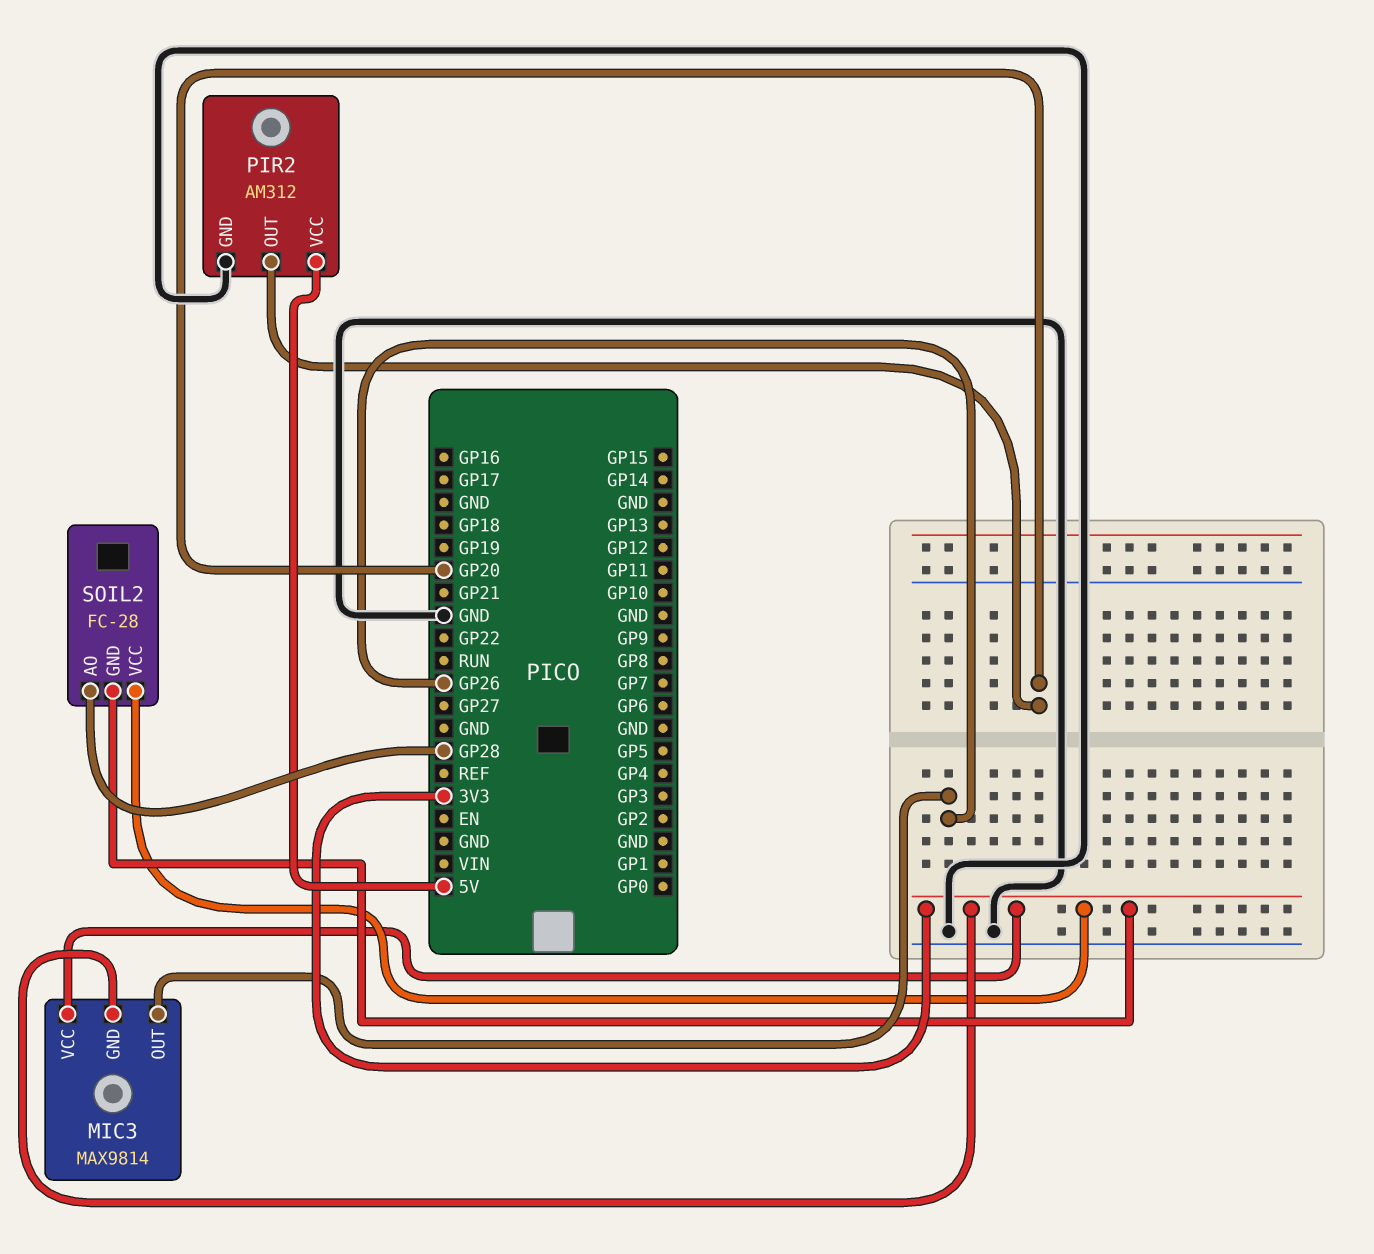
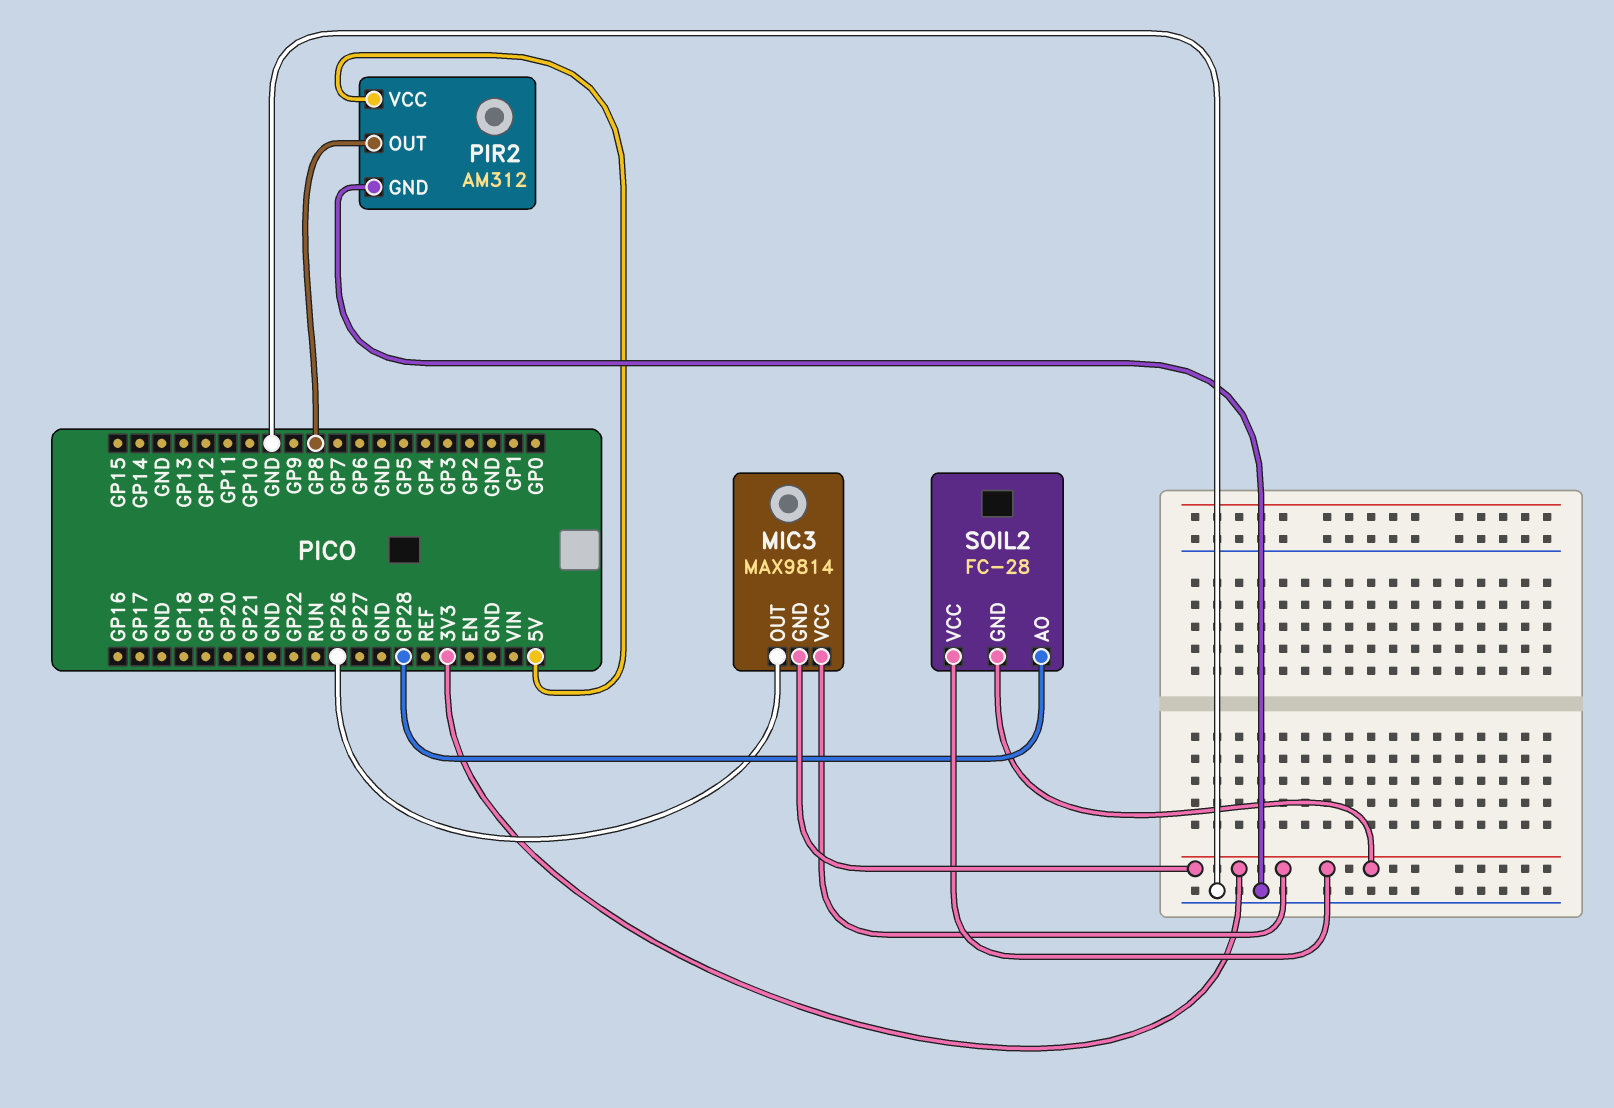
PIR2 pin OUT: GP20 -> GP8

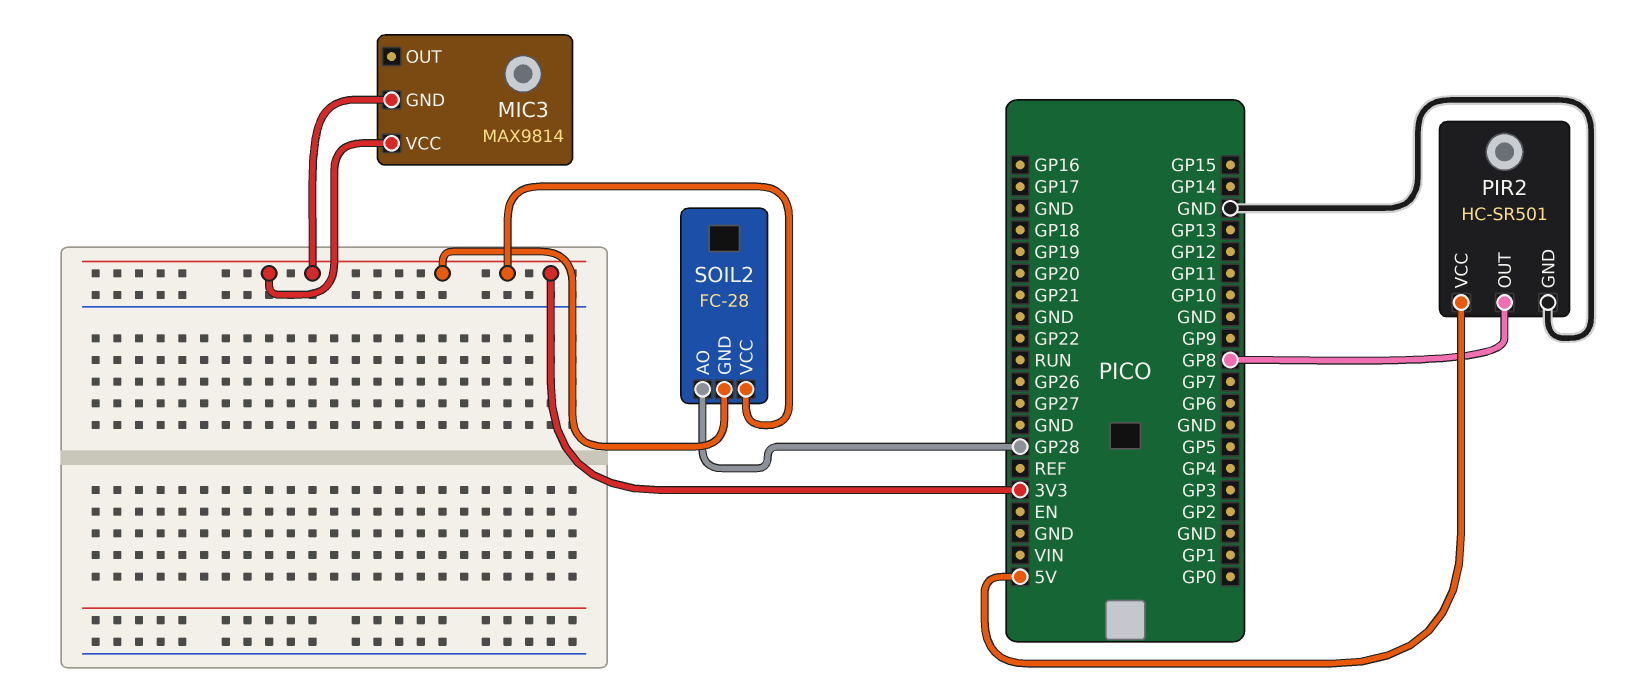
MIC3 pin OUT: GP26 -> none
PIR2: AM312 -> HC-SR501

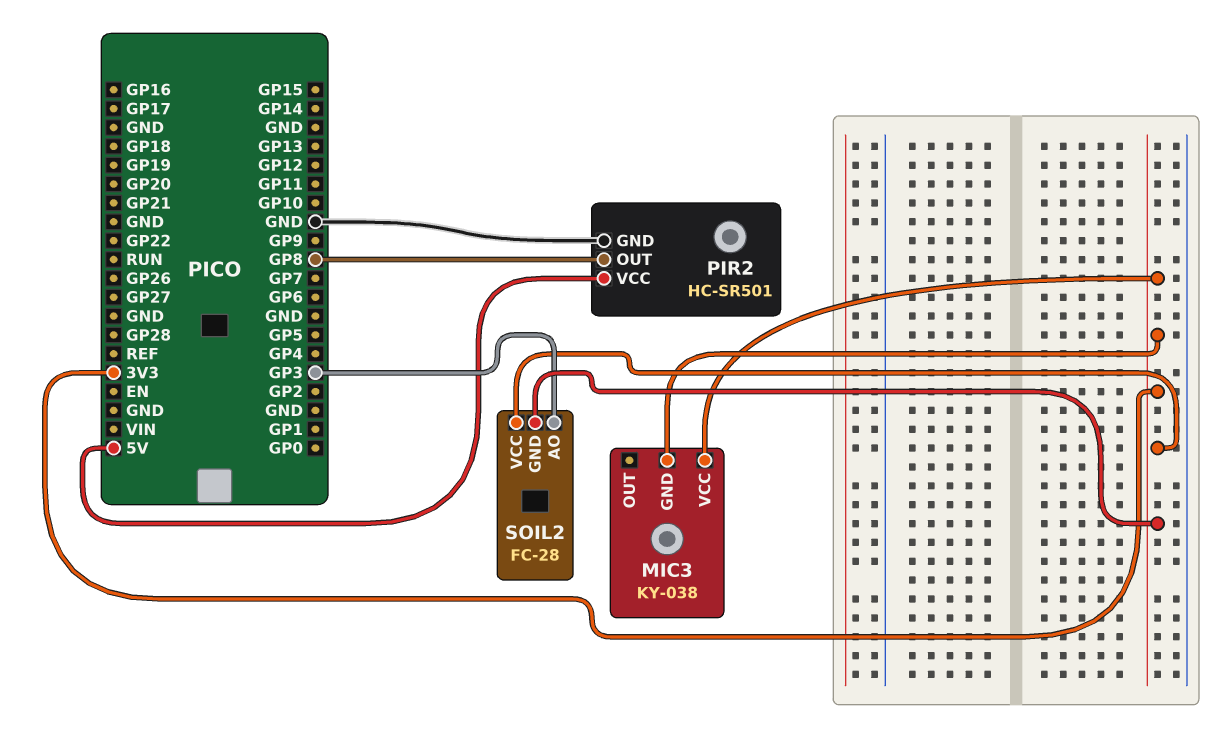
MIC3: MAX9814 -> KY-038
SOIL2 pin AO: GP28 -> GP3

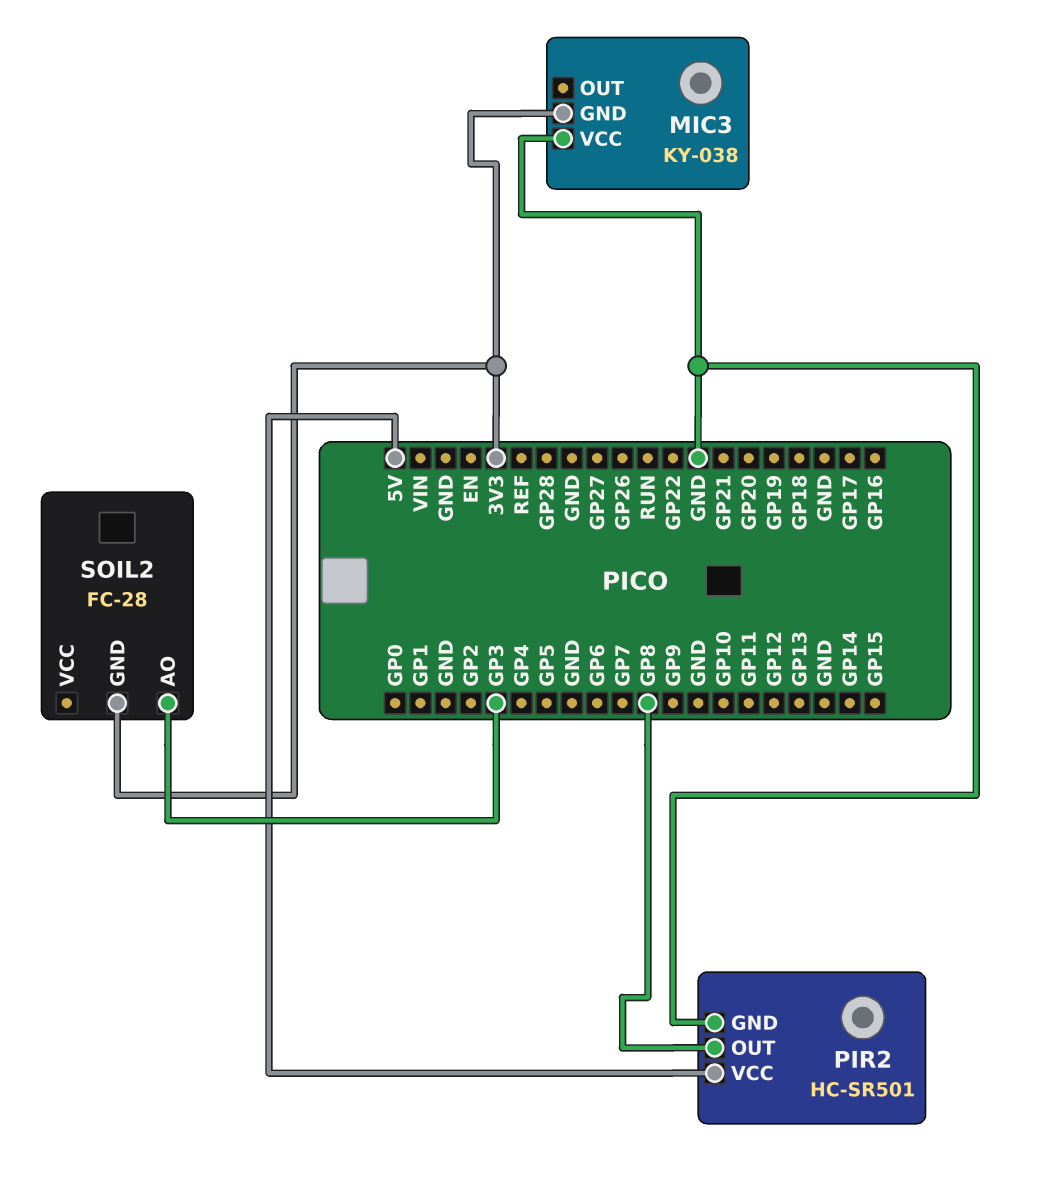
MIC3 pin VCC: 3V3 -> GND
SOIL2 pin VCC: 3V3 -> none

